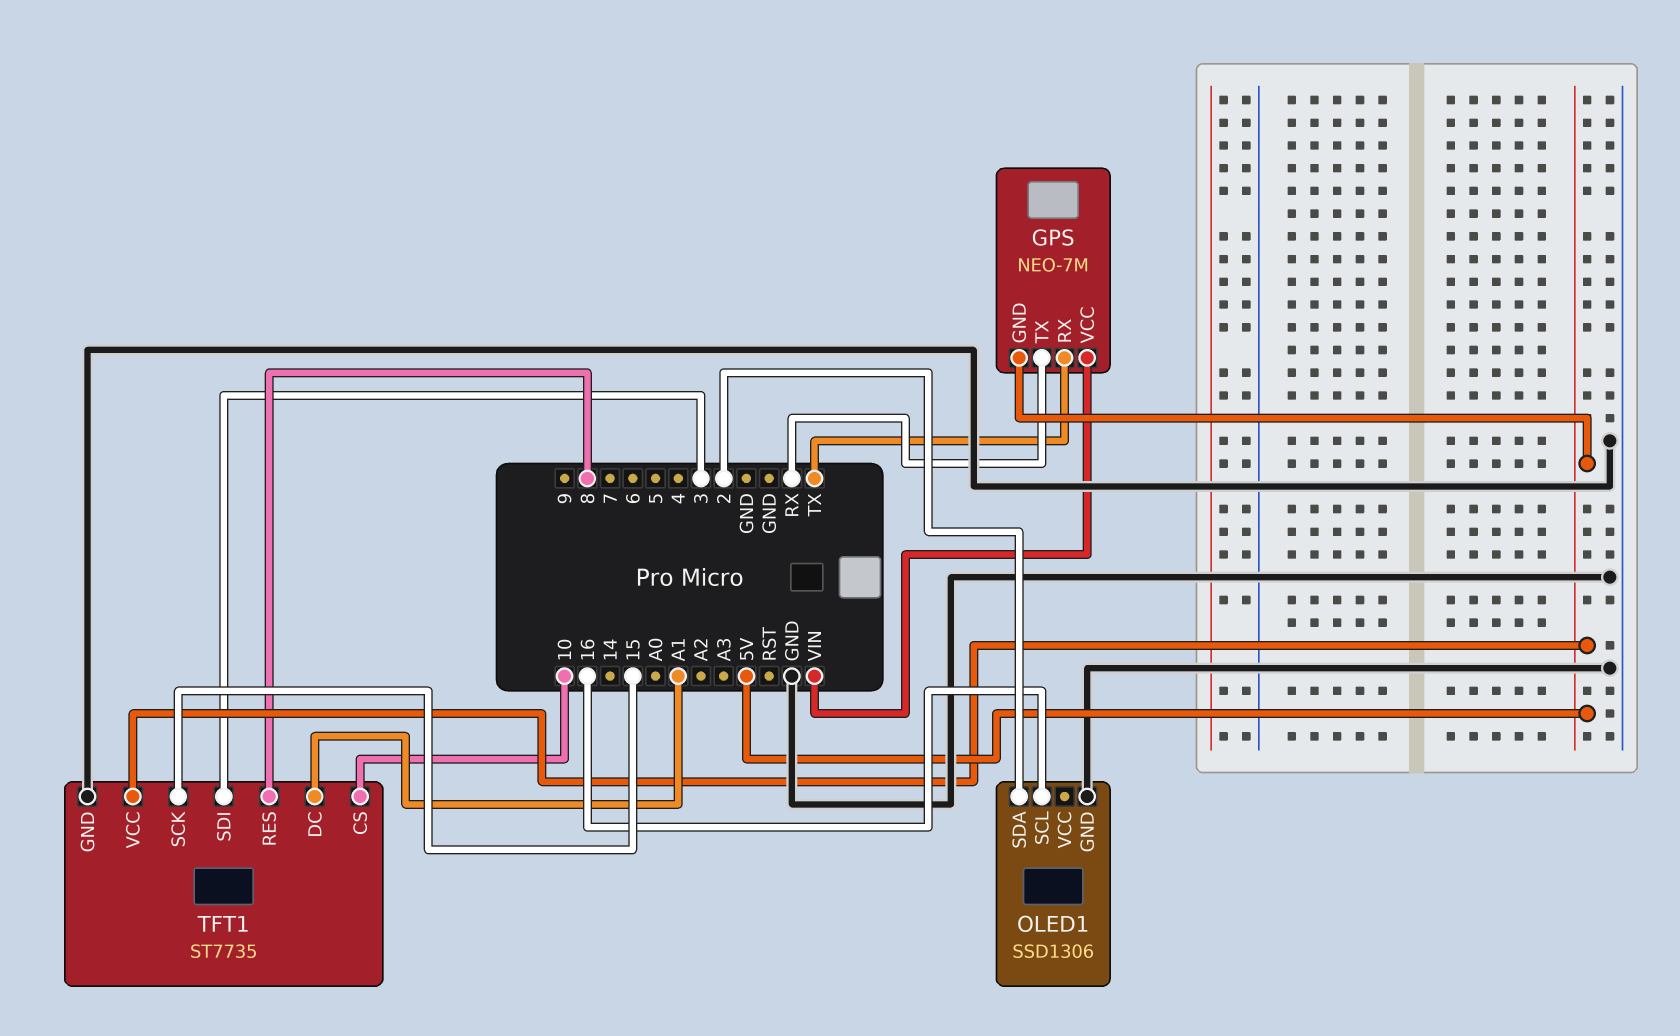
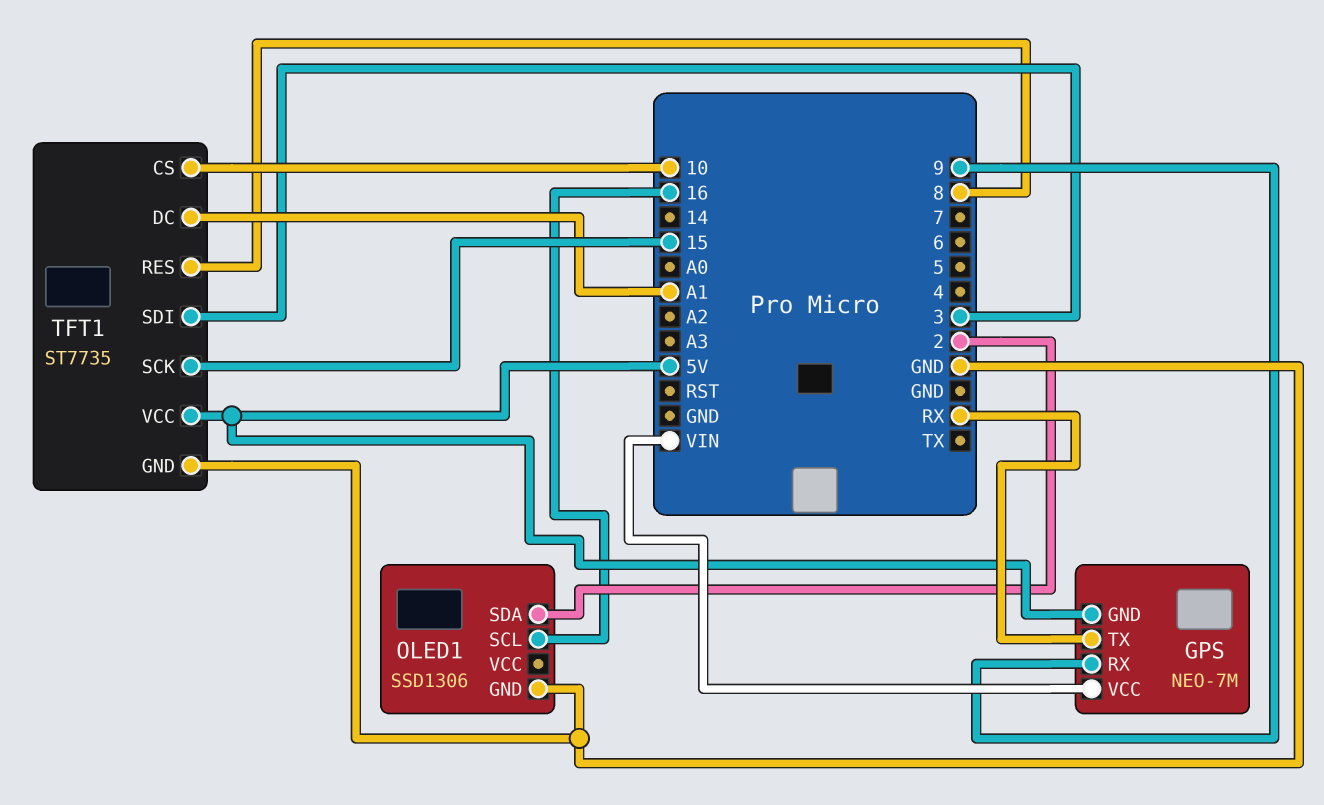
GPS pin RX: TX -> 9

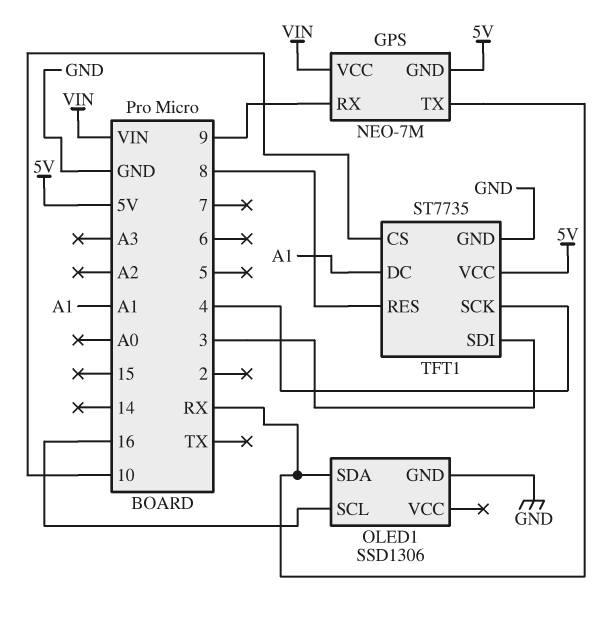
OLED1 pin SDA: 2 -> RX
TFT1 pin SCK: 15 -> 4

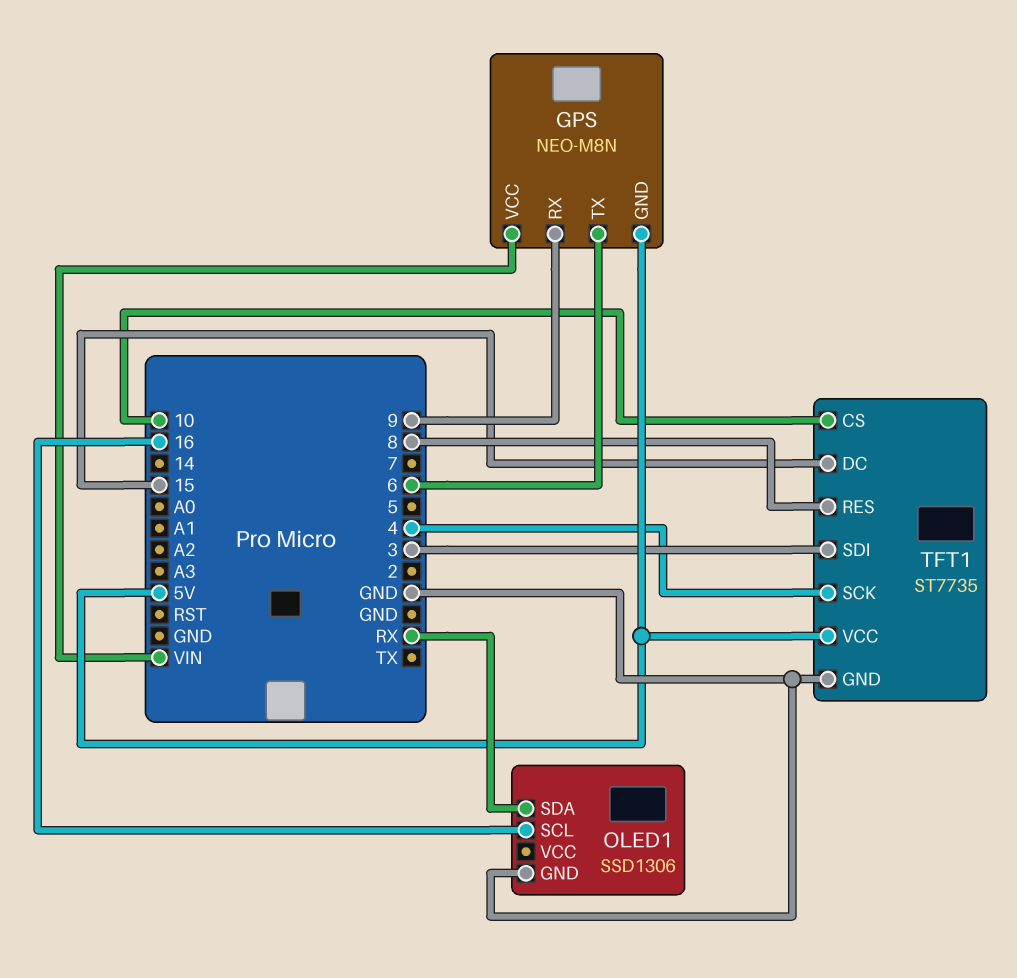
GPS: NEO-7M -> NEO-M8N
GPS pin TX: RX -> 6
TFT1 pin DC: A1 -> 15

